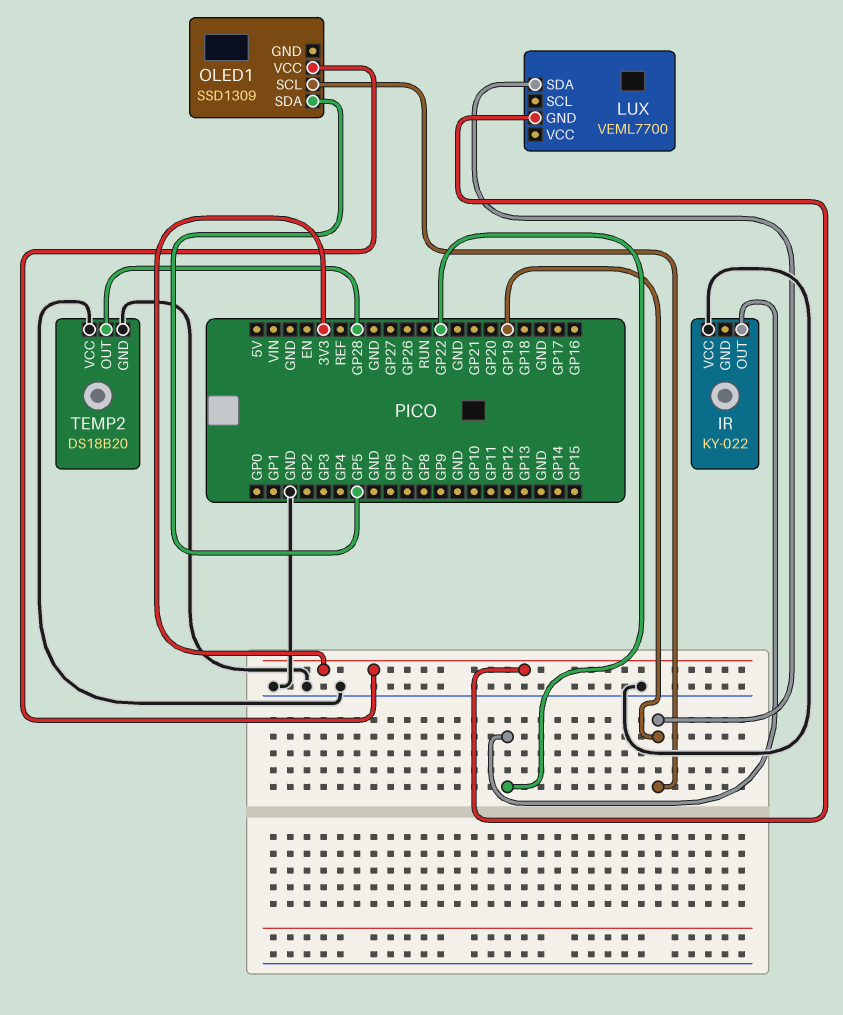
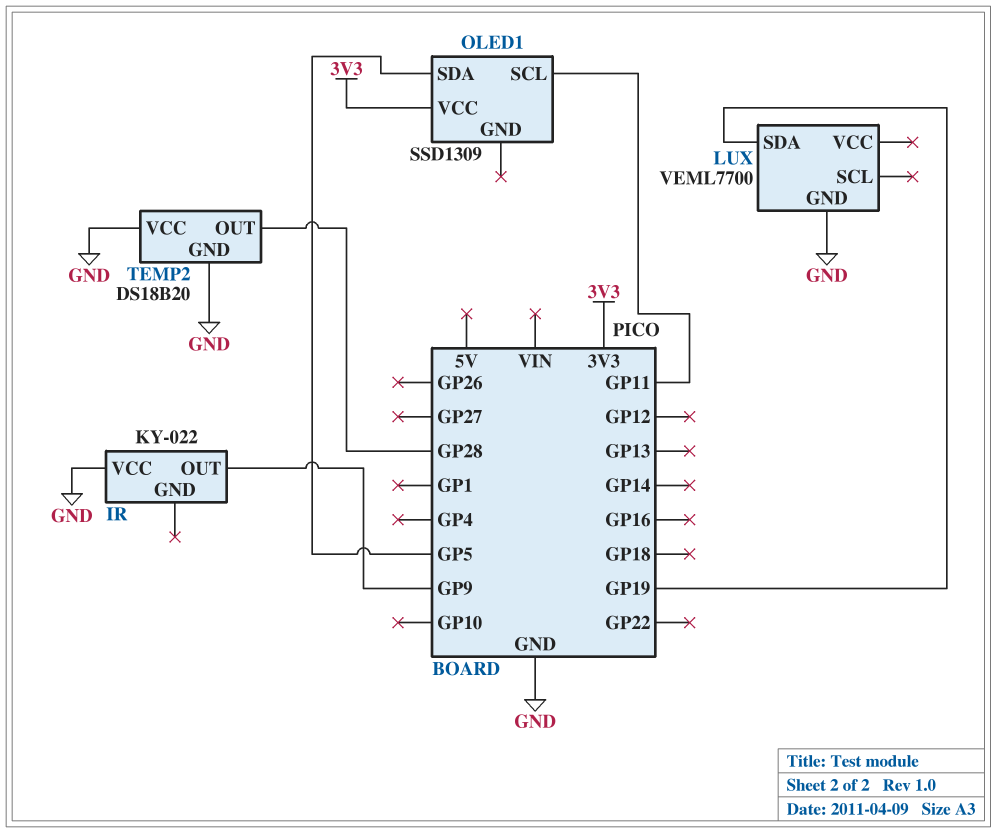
IR pin OUT: GP22 -> GP9
LUX pin GND: 3V3 -> GND
OLED1 pin SCL: GP19 -> GP11

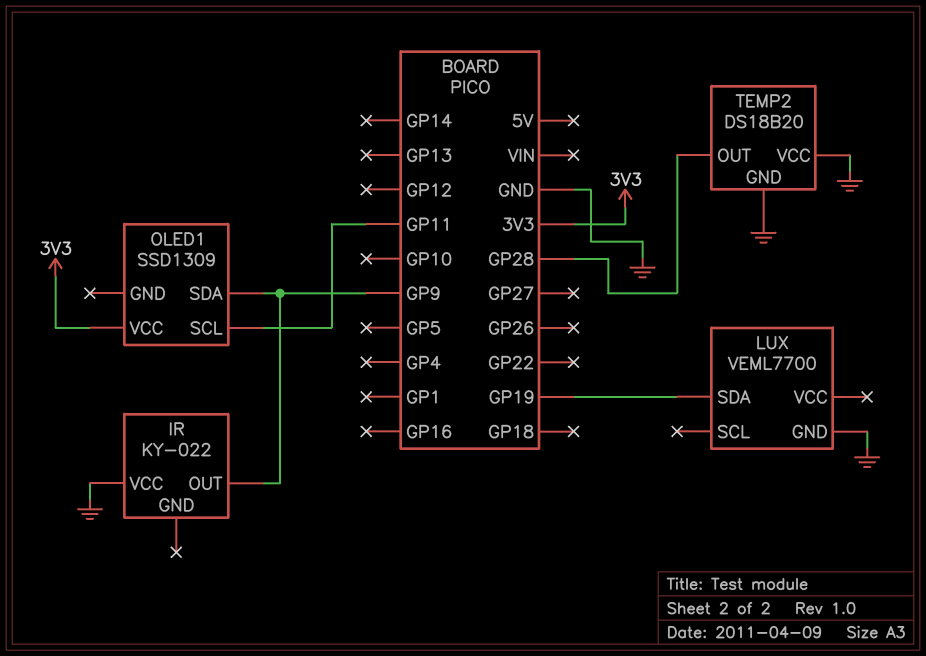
OLED1 pin SDA: GP5 -> GP9

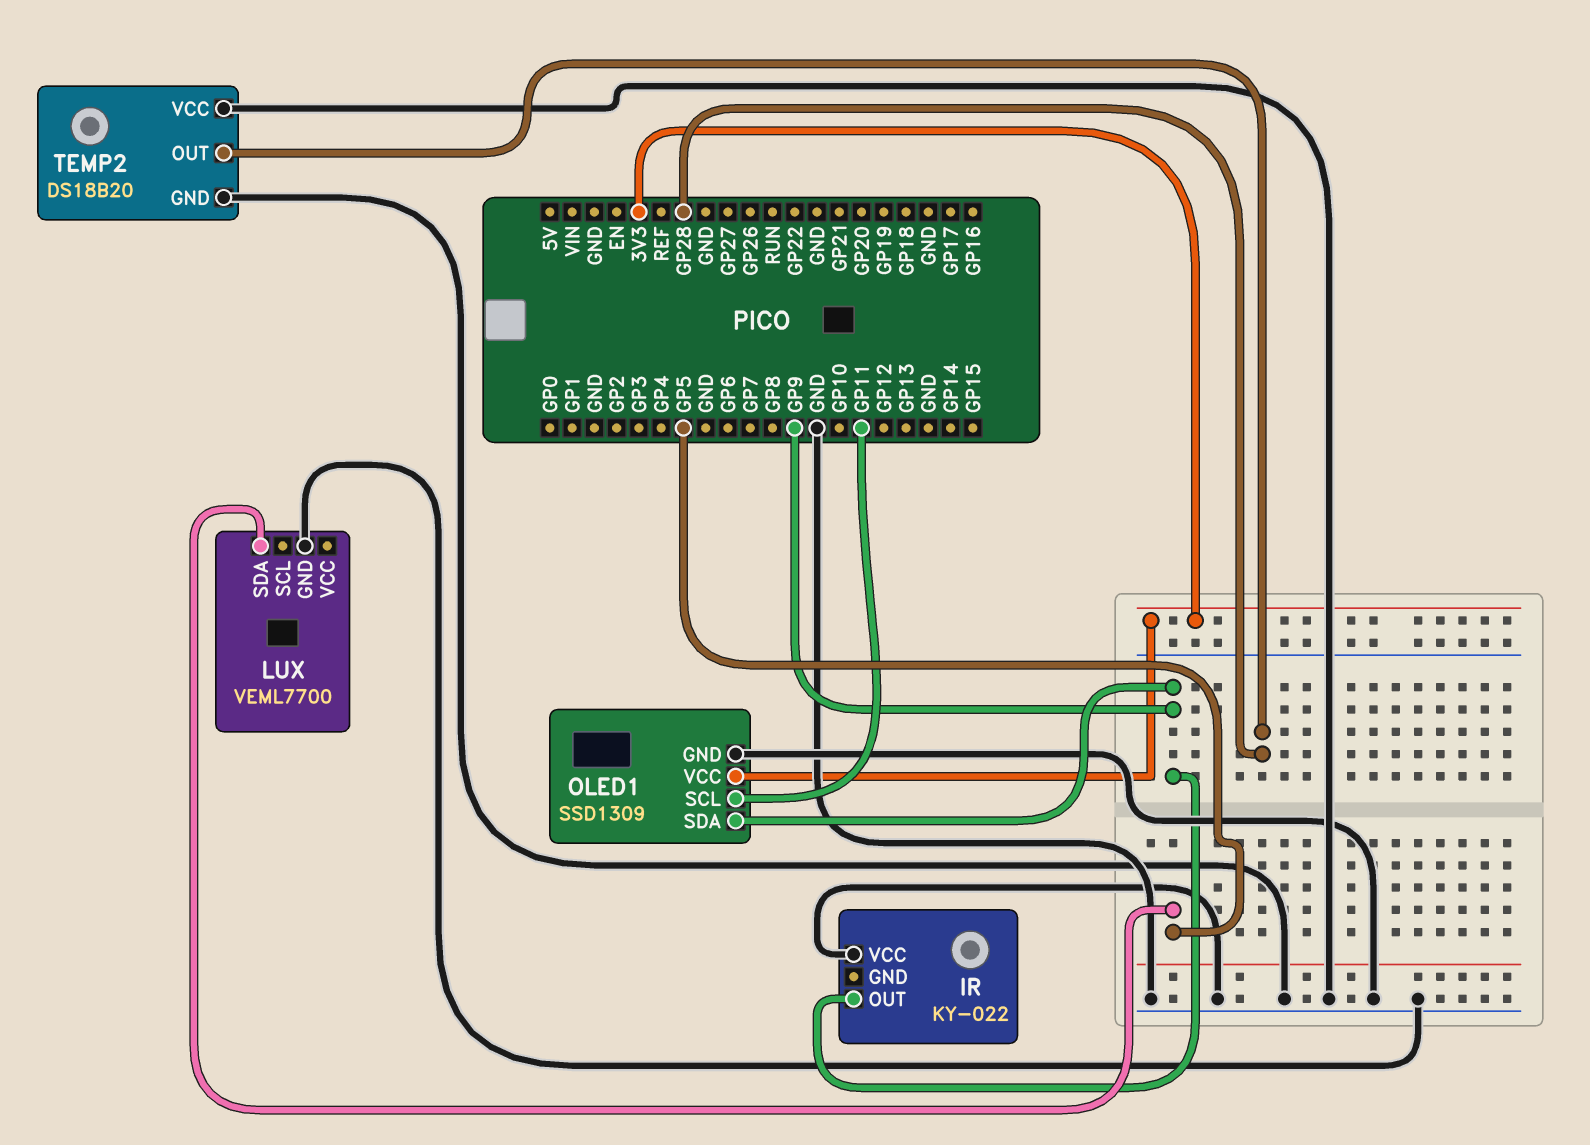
LUX pin SDA: GP19 -> GP5
OLED1 pin GND: none -> GND

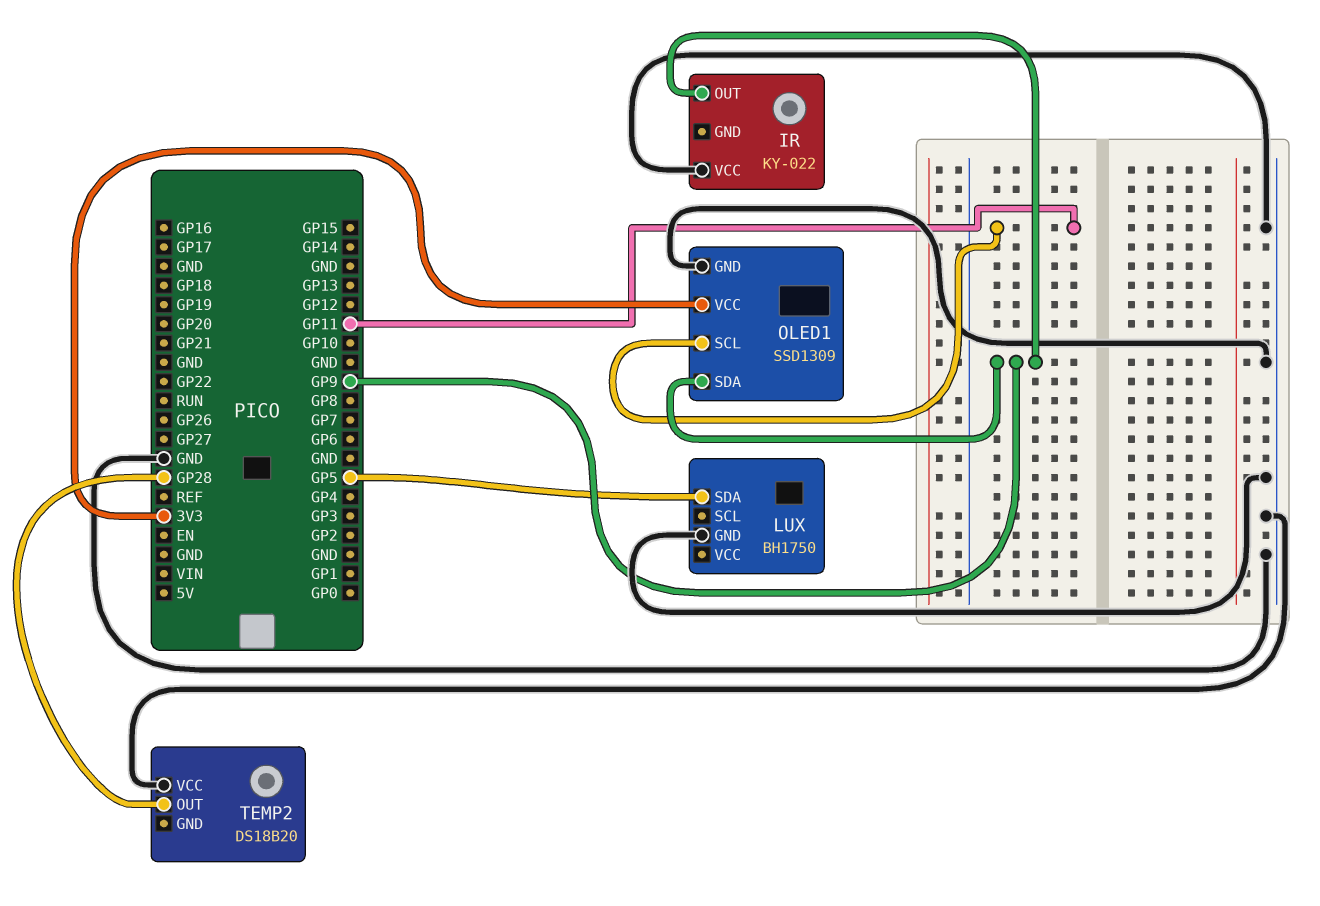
LUX: VEML7700 -> BH1750
TEMP2 pin GND: GND -> none

